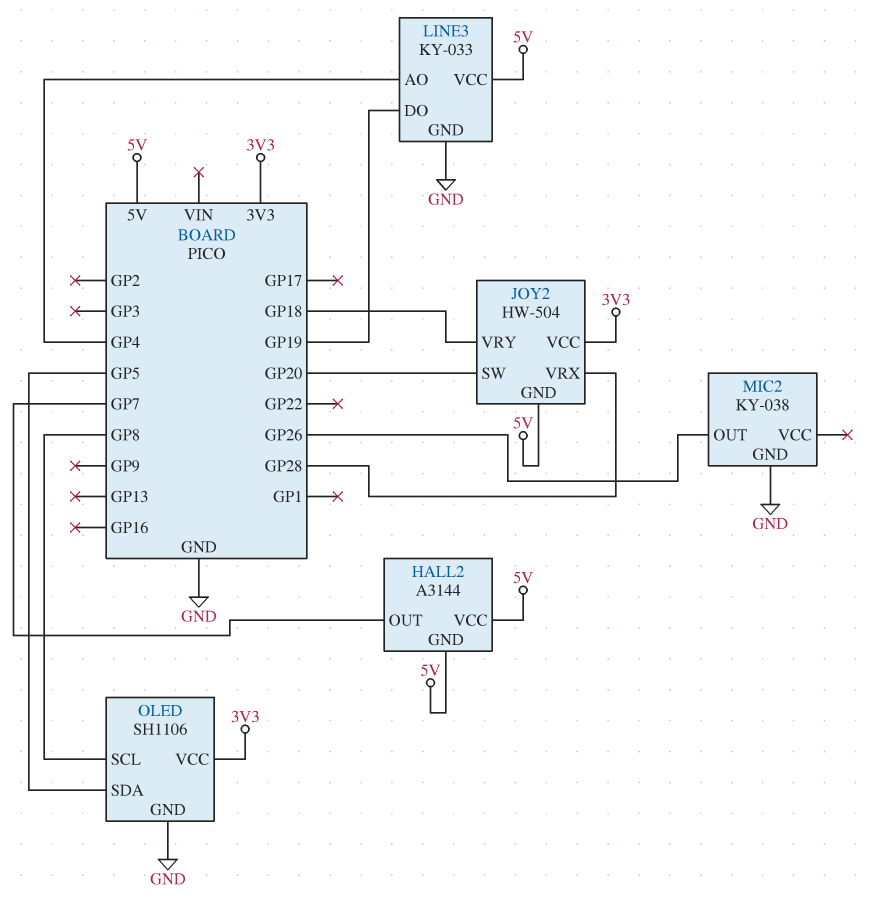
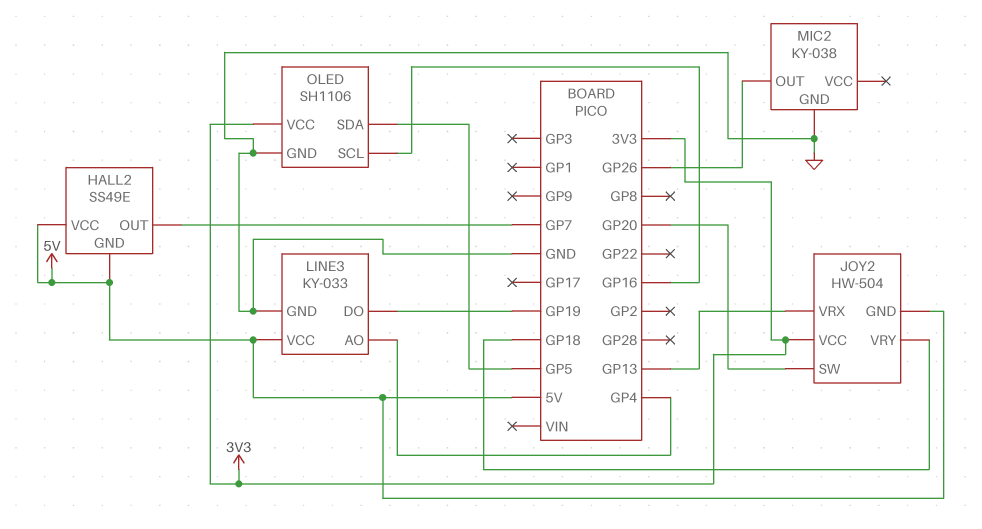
HALL2: A3144 -> SS49E
JOY2 pin VRX: GP28 -> GP13
OLED pin SCL: GP8 -> GP16

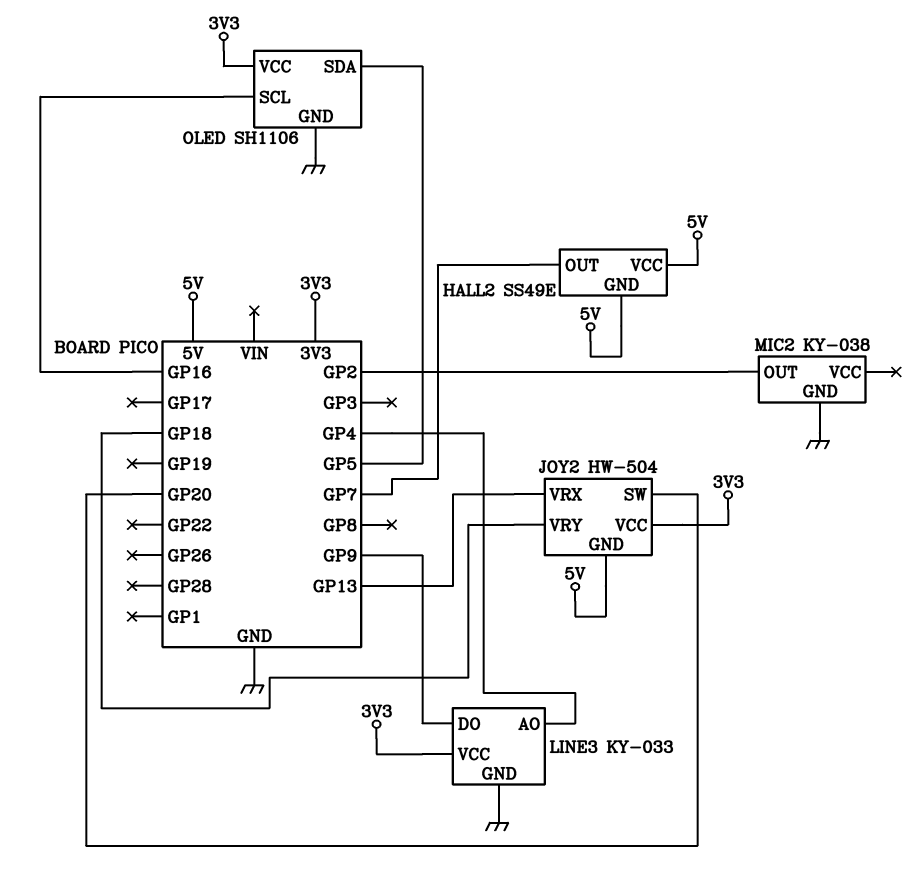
LINE3 pin DO: GP19 -> GP9
LINE3 pin VCC: 5V -> 3V3
MIC2 pin OUT: GP26 -> GP2

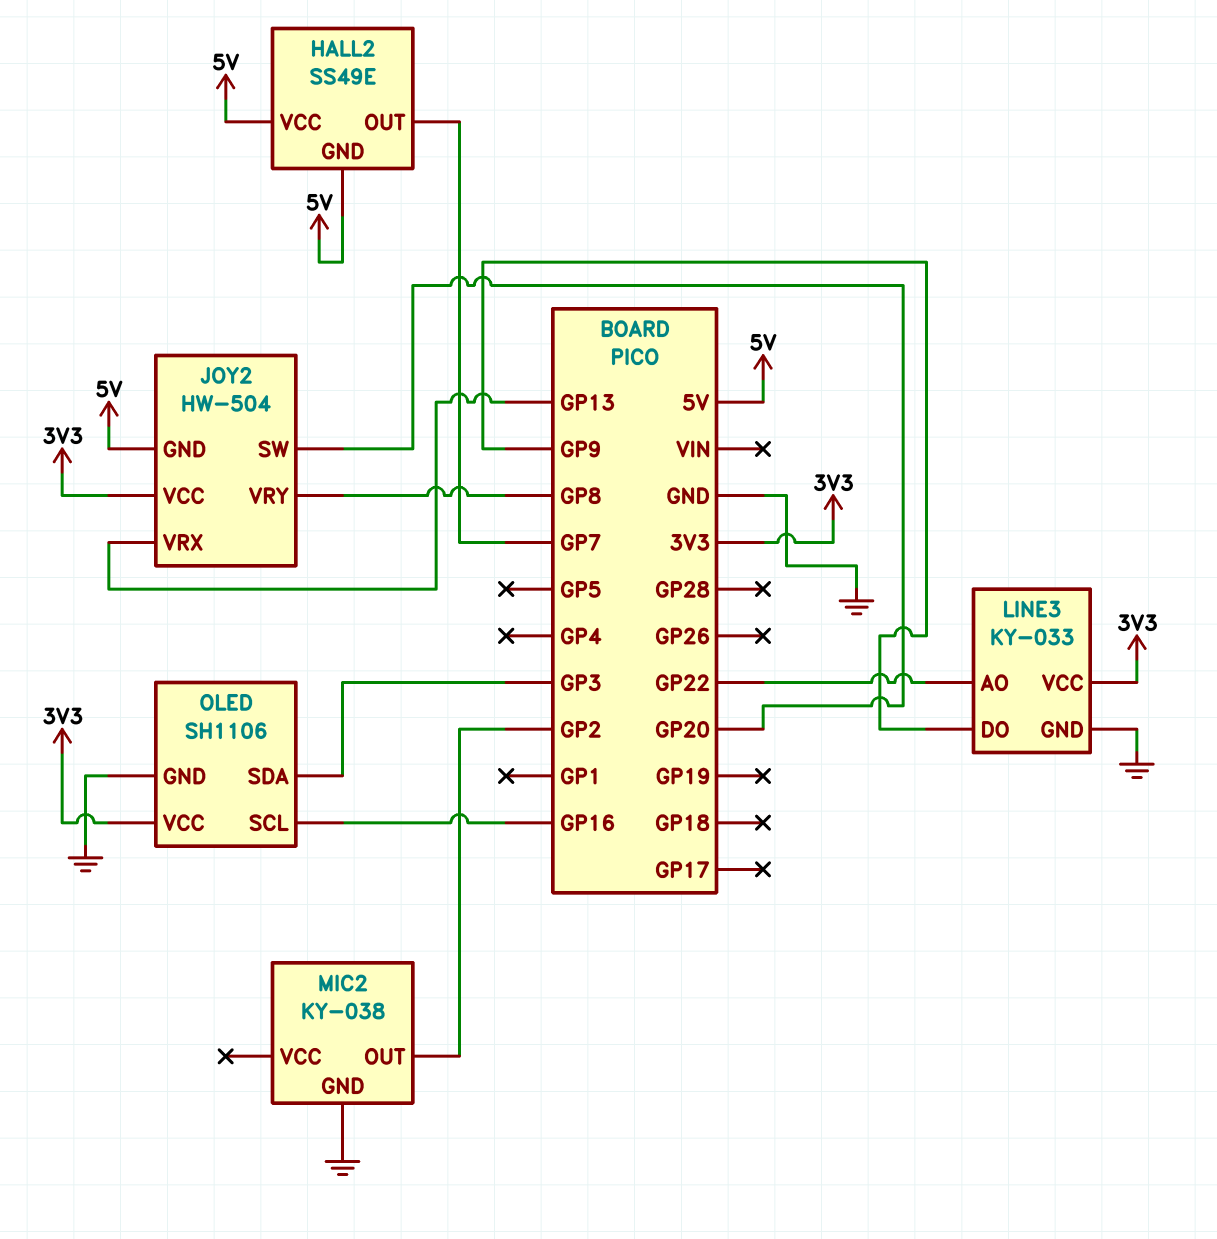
JOY2 pin VRY: GP18 -> GP8
LINE3 pin AO: GP4 -> GP22
OLED pin SDA: GP5 -> GP3

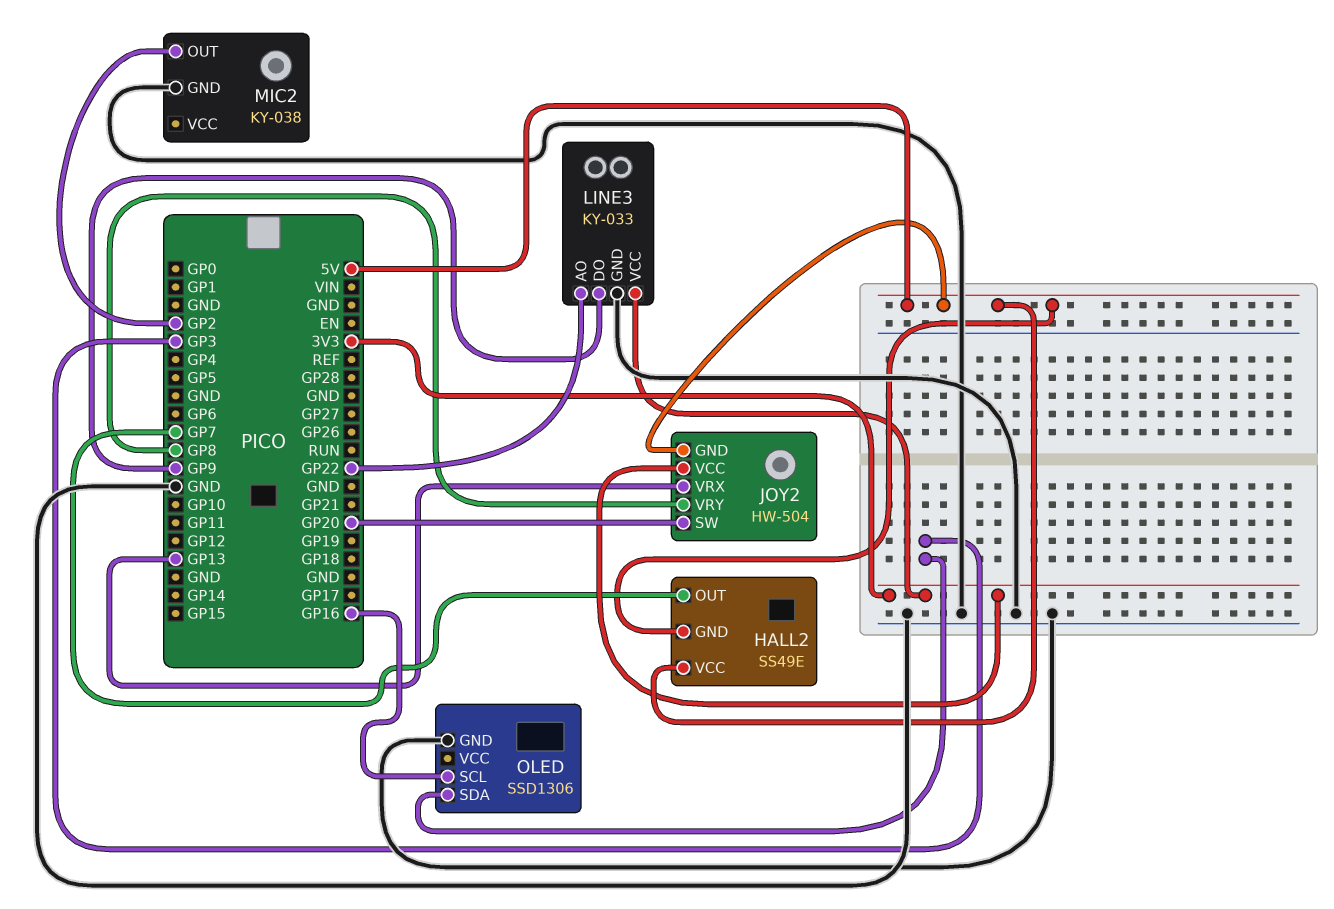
OLED: SH1106 -> SSD1306
OLED pin VCC: 3V3 -> none

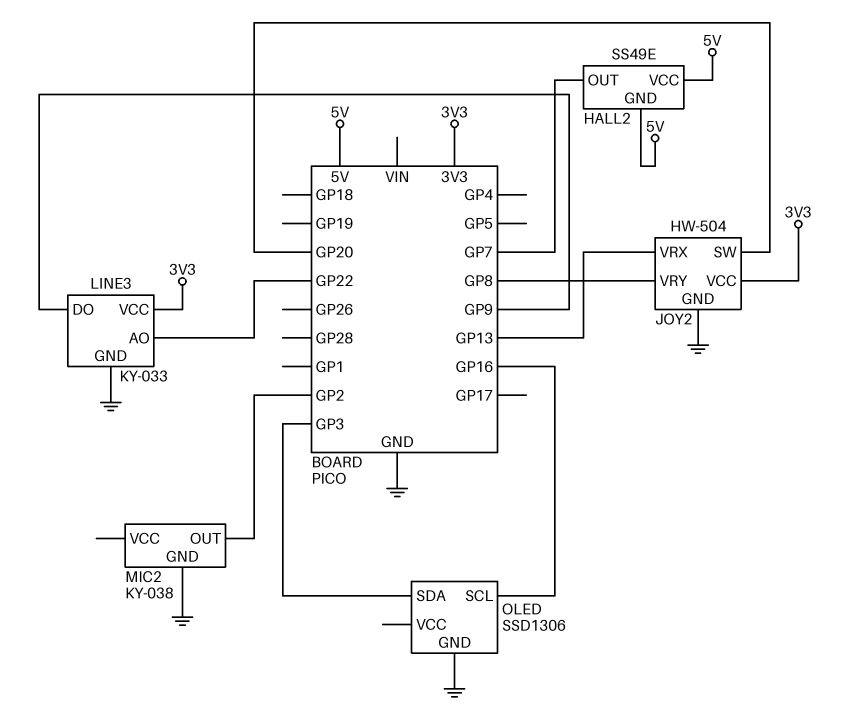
JOY2 pin GND: 5V -> GND

